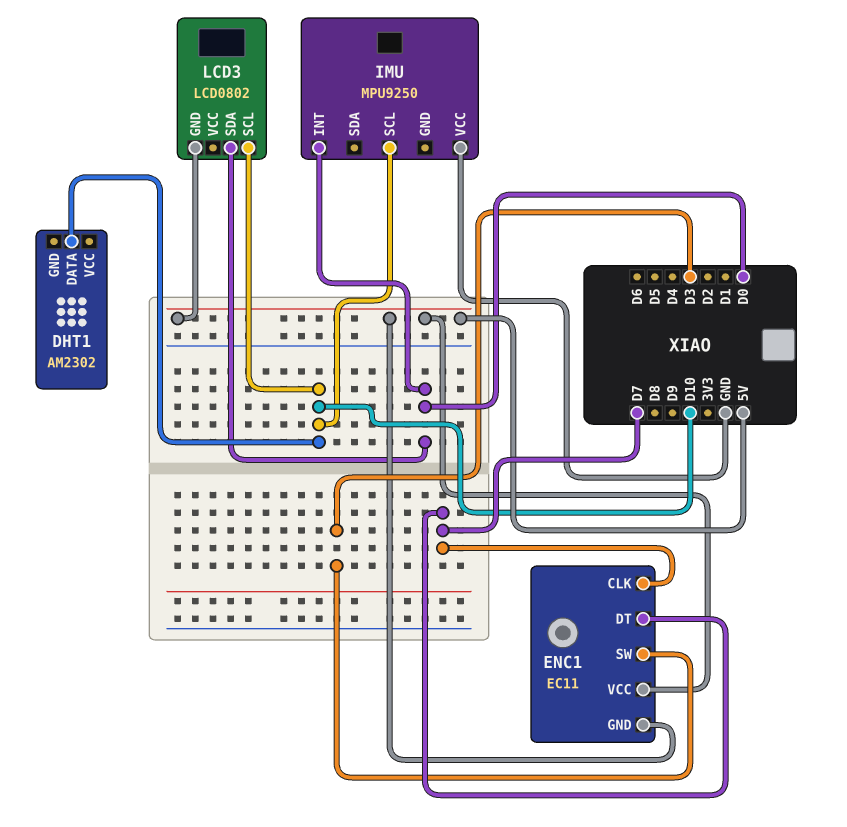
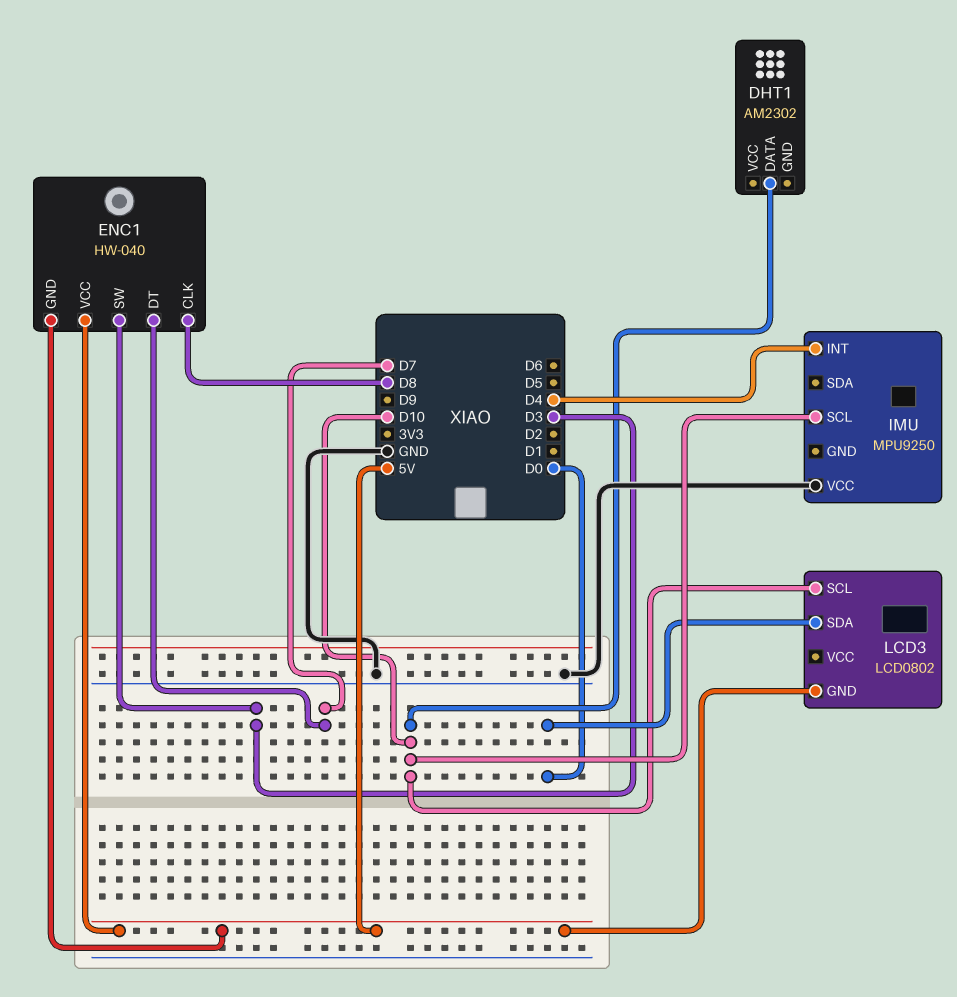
ENC1: EC11 -> HW-040
ENC1 pin CLK: D7 -> D8
IMU pin INT: D0 -> D4

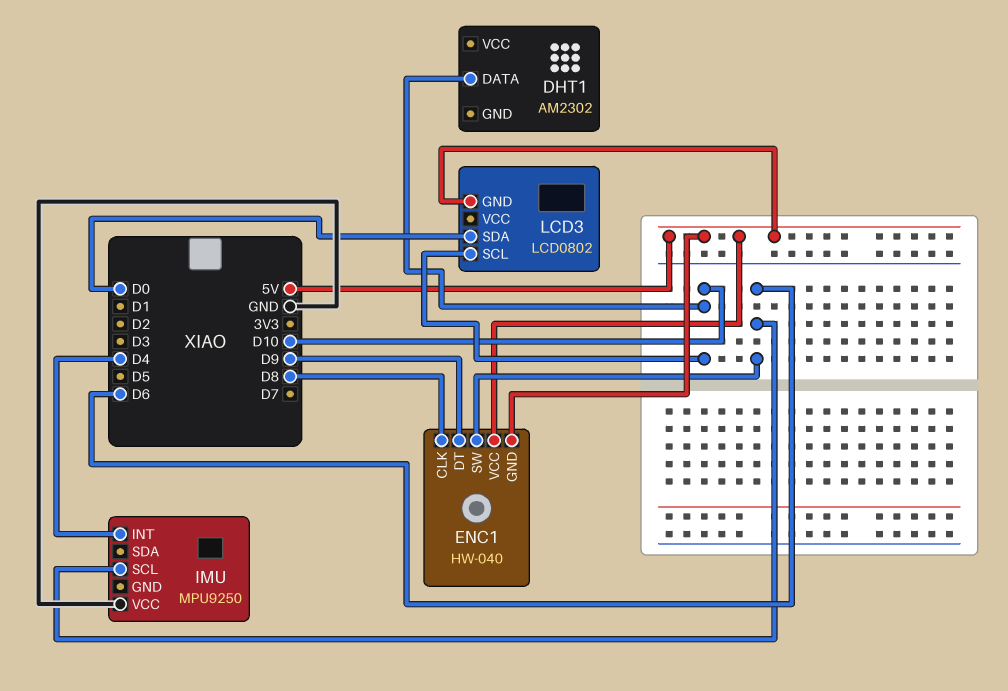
ENC1 pin DT: D7 -> D9
ENC1 pin SW: D3 -> D6
IMU pin SCL: D10 -> D6

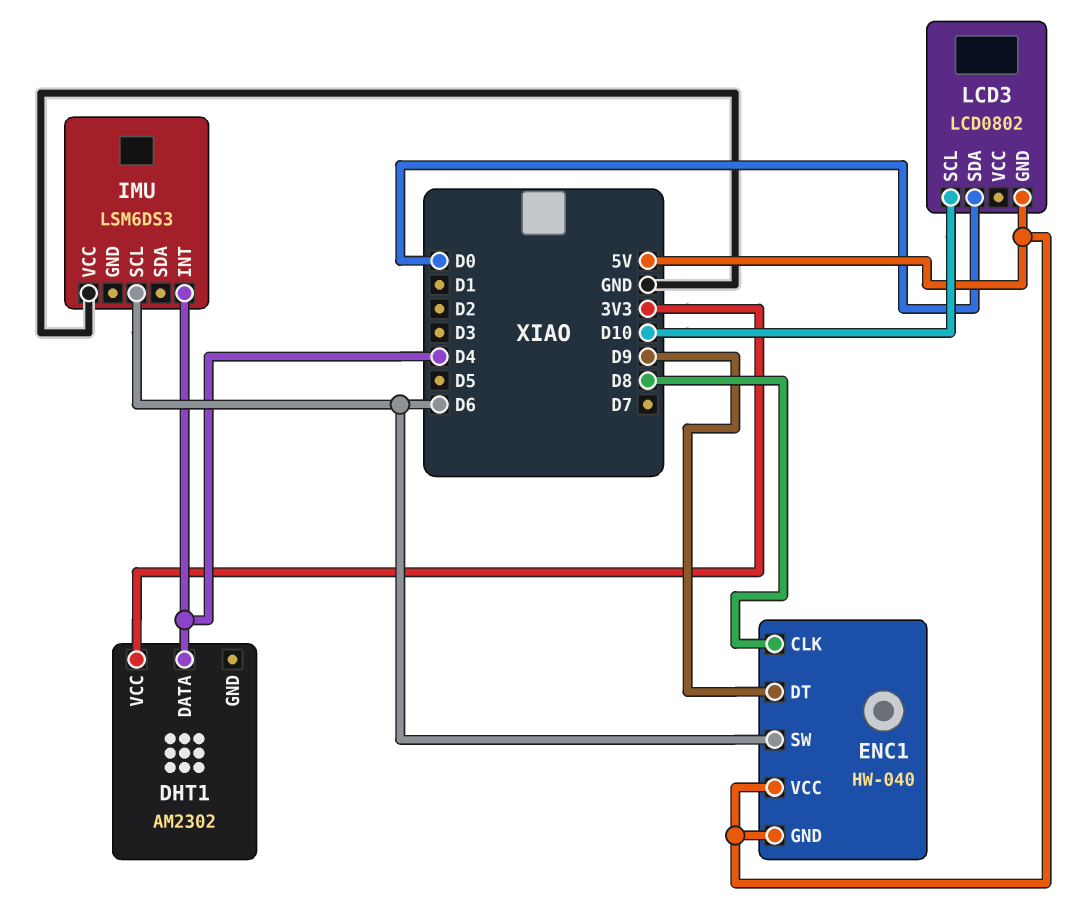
DHT1 pin DATA: D10 -> D4
DHT1 pin VCC: none -> 3V3
IMU: MPU9250 -> LSM6DS3

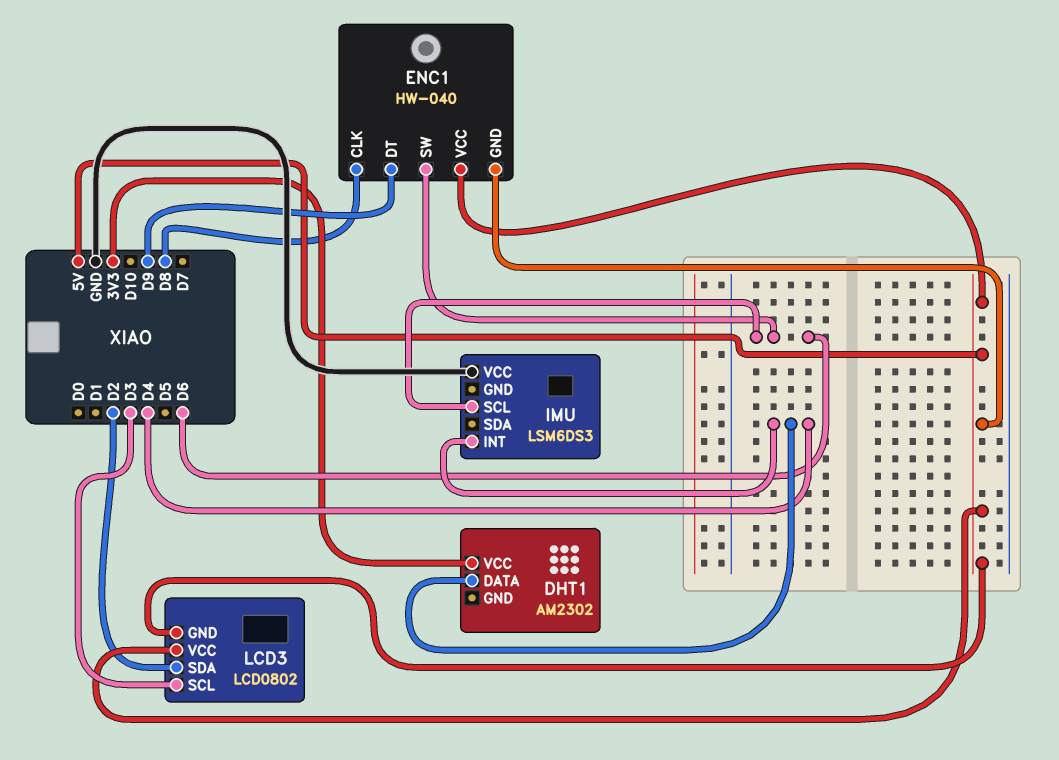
LCD3 pin SCL: D10 -> D3
LCD3 pin SDA: D0 -> D2
LCD3 pin VCC: none -> 5V

